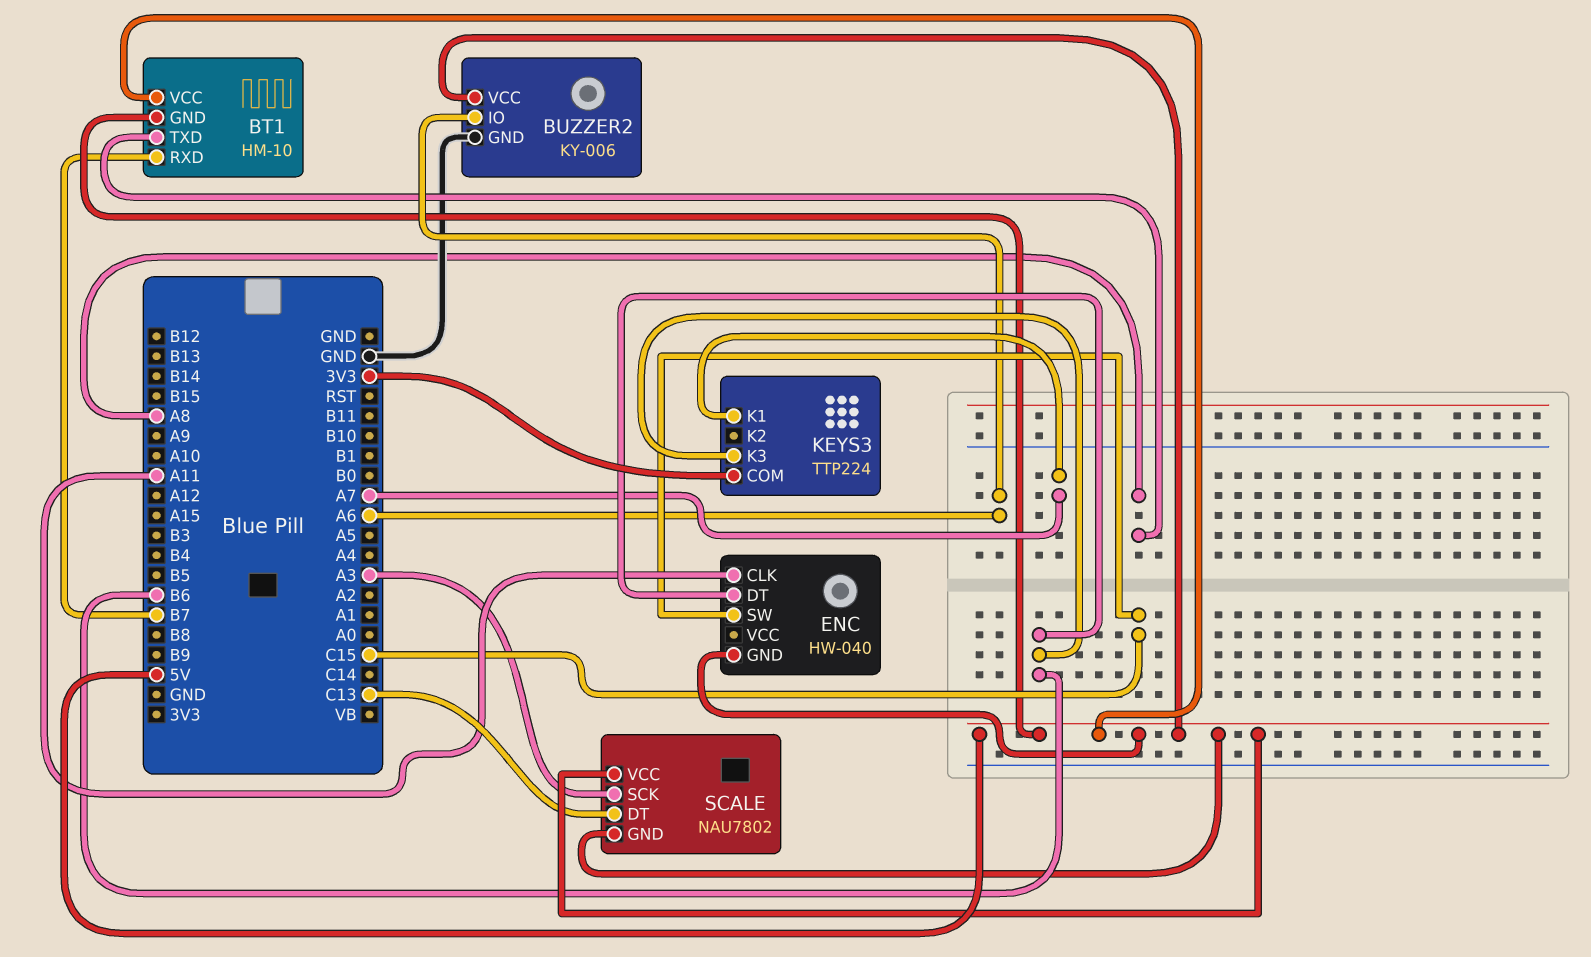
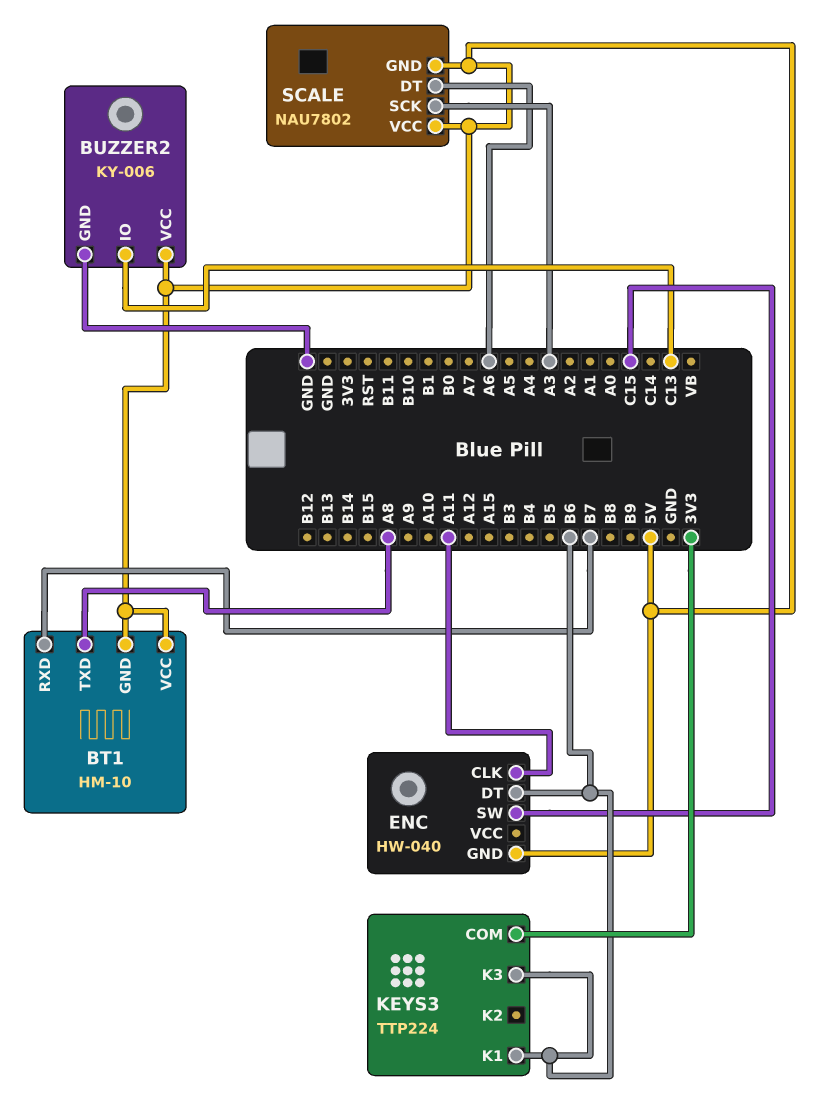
BUZZER2 pin IO: A6 -> C13
KEYS3 pin K1: A7 -> B6
SCALE pin DT: C13 -> A6

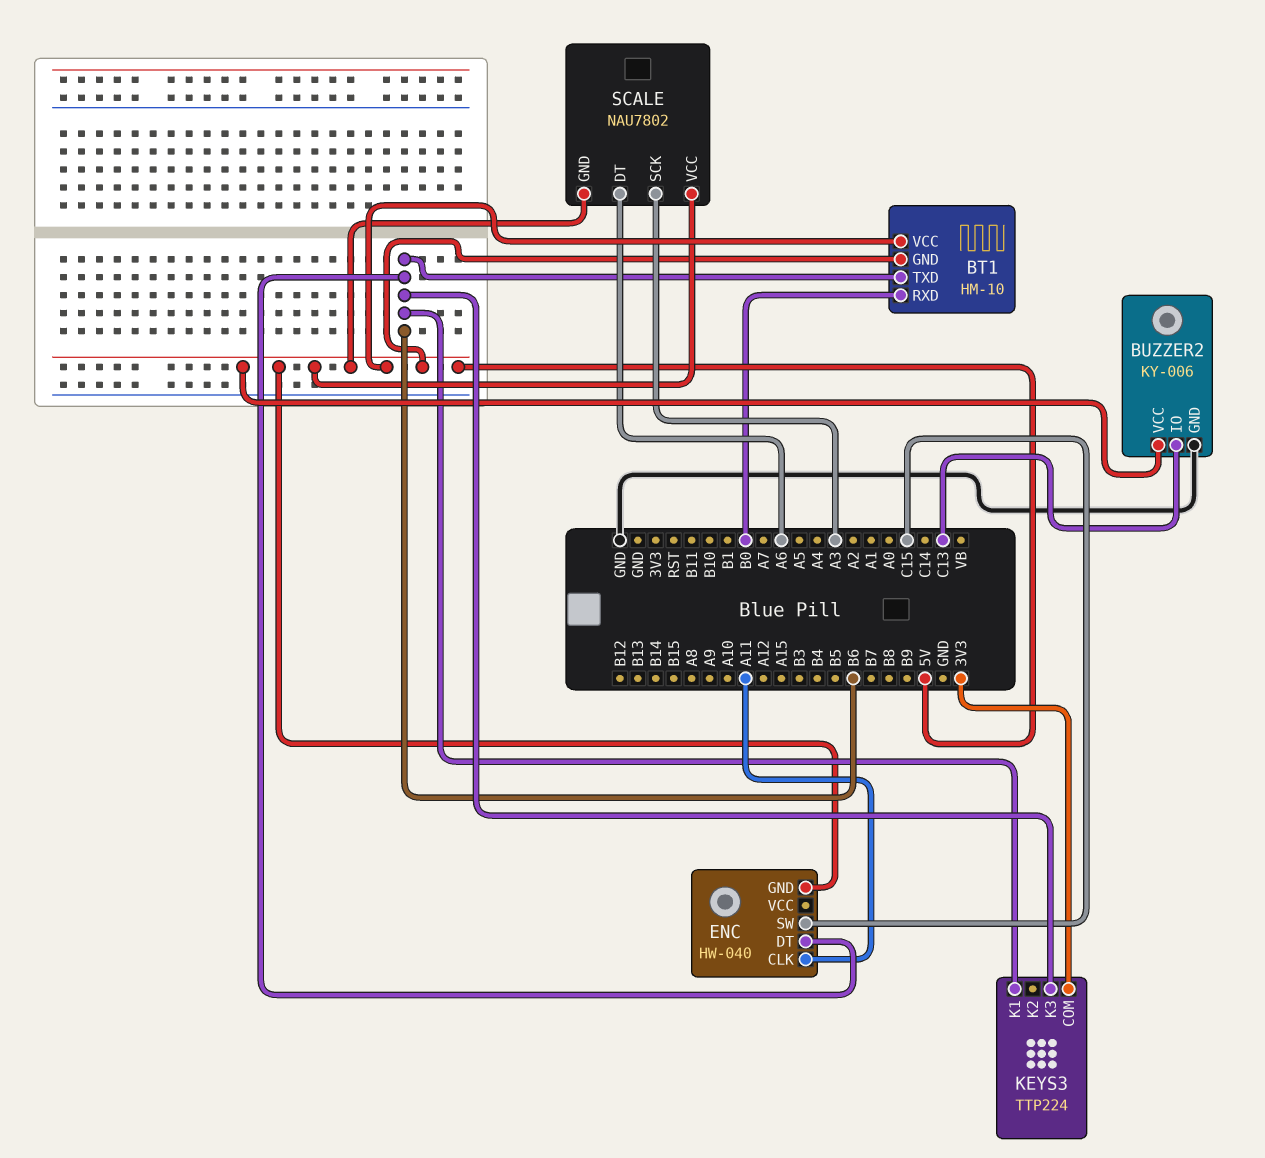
BT1 pin RXD: B7 -> B0
BT1 pin TXD: A8 -> B6

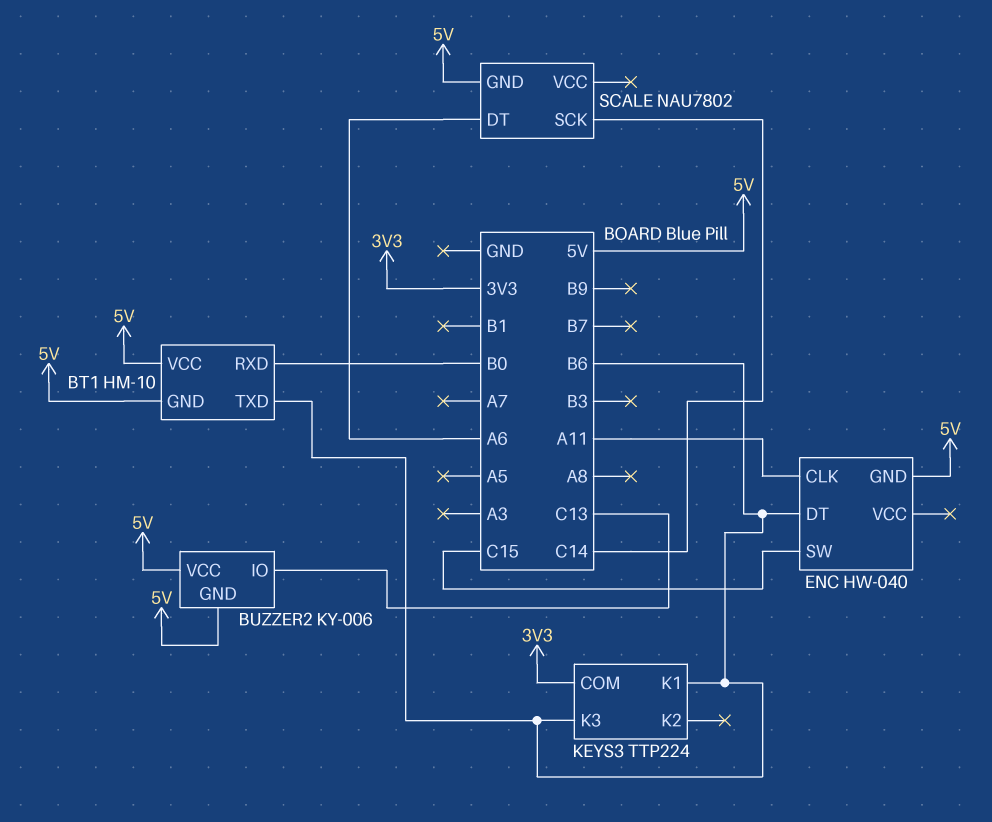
BUZZER2 pin GND: GND -> 5V
SCALE pin SCK: A3 -> C14
SCALE pin VCC: 5V -> none

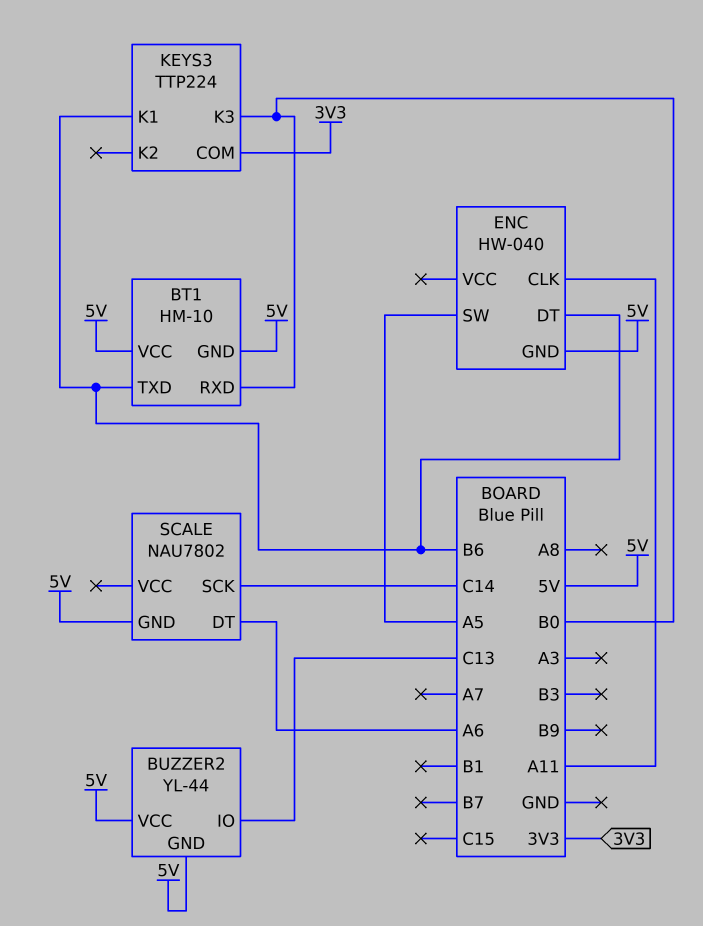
BUZZER2: KY-006 -> YL-44
ENC pin SW: C15 -> A5
KEYS3 pin K3: B6 -> B0

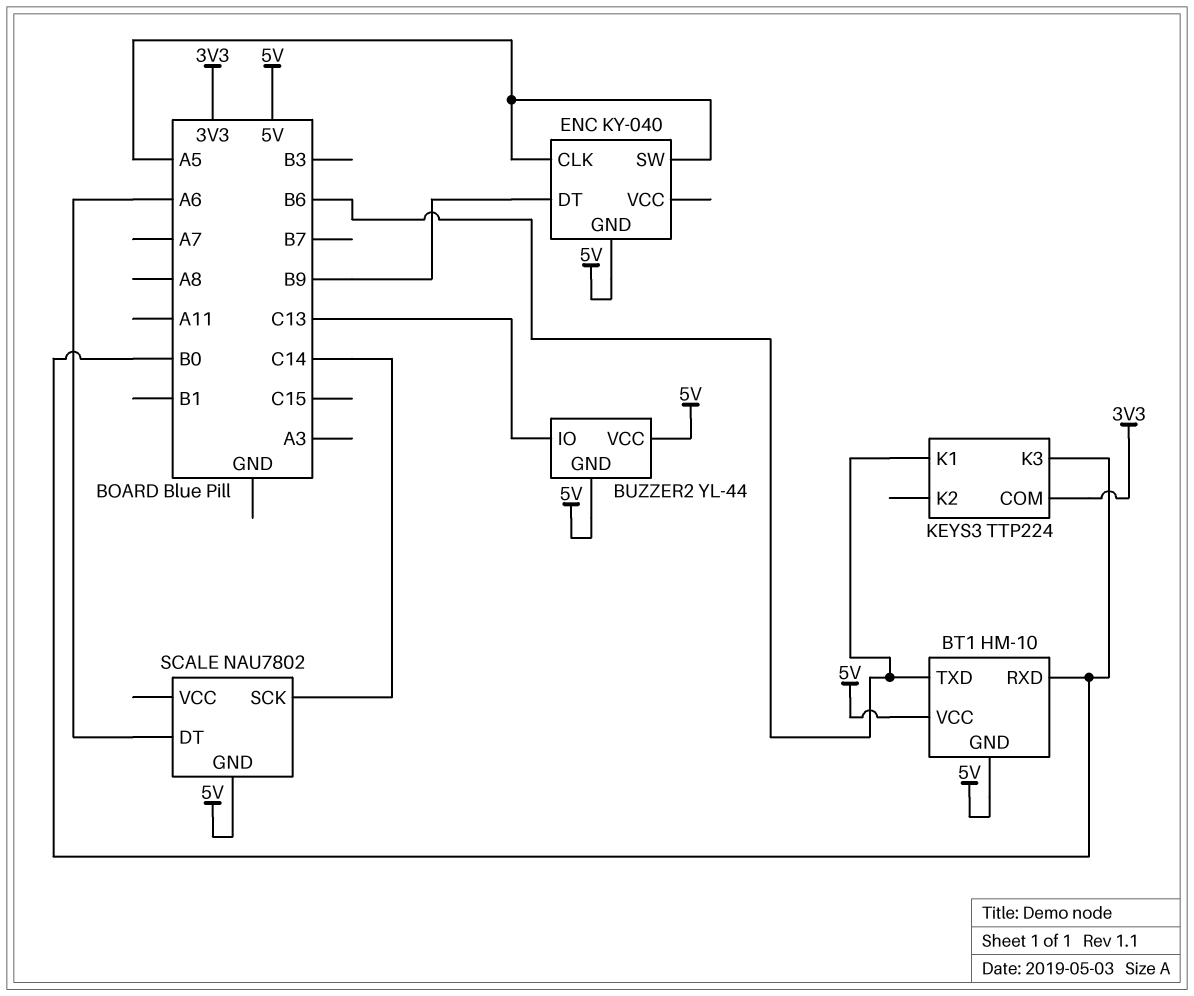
ENC: HW-040 -> KY-040
ENC pin CLK: A11 -> A5
ENC pin DT: B6 -> B9

